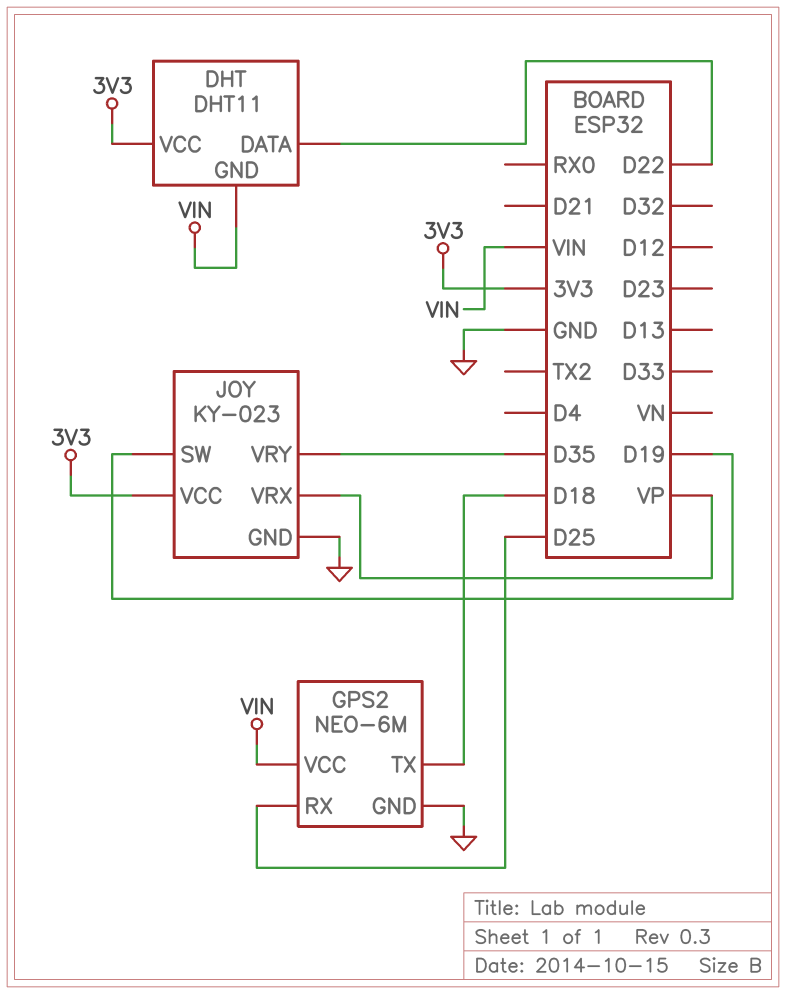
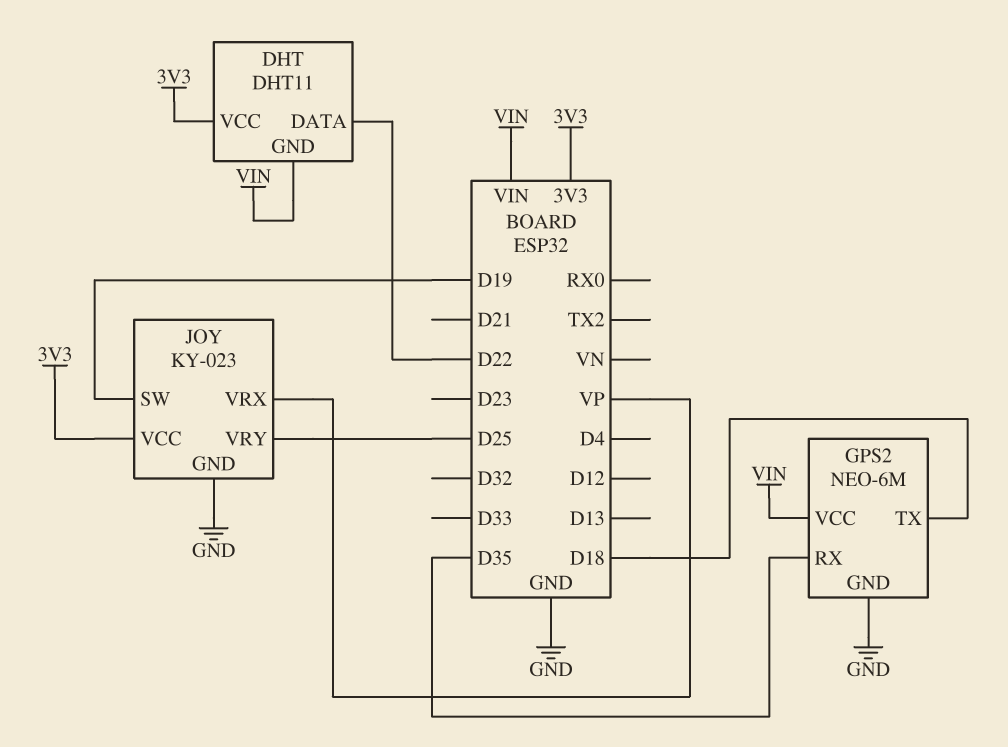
GPS2 pin RX: D25 -> D35
JOY pin VRY: D35 -> D25

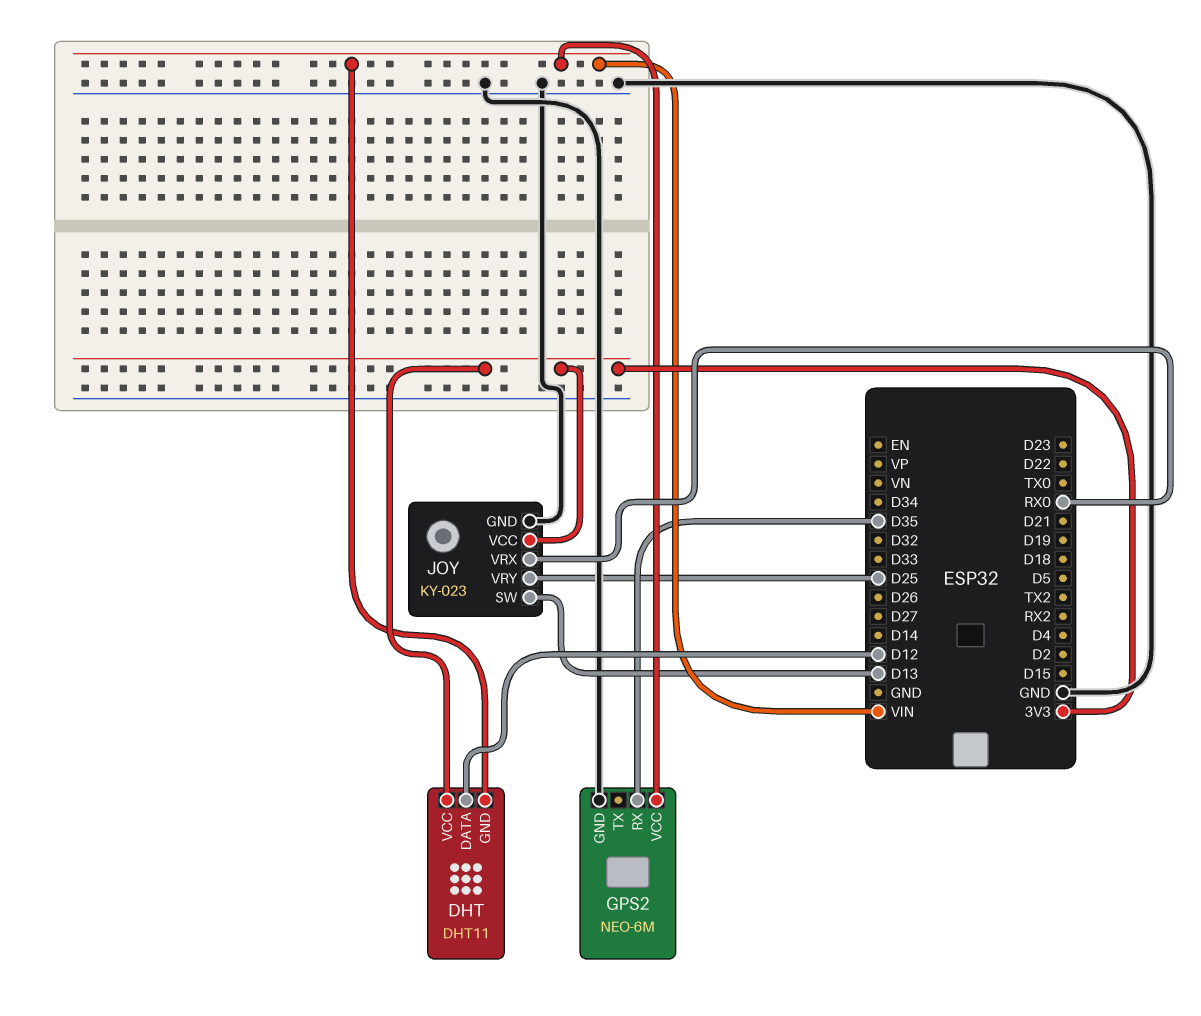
DHT pin DATA: D22 -> D12
GPS2 pin TX: D18 -> none
JOY pin SW: D19 -> D13
JOY pin VRX: VP -> RX0

